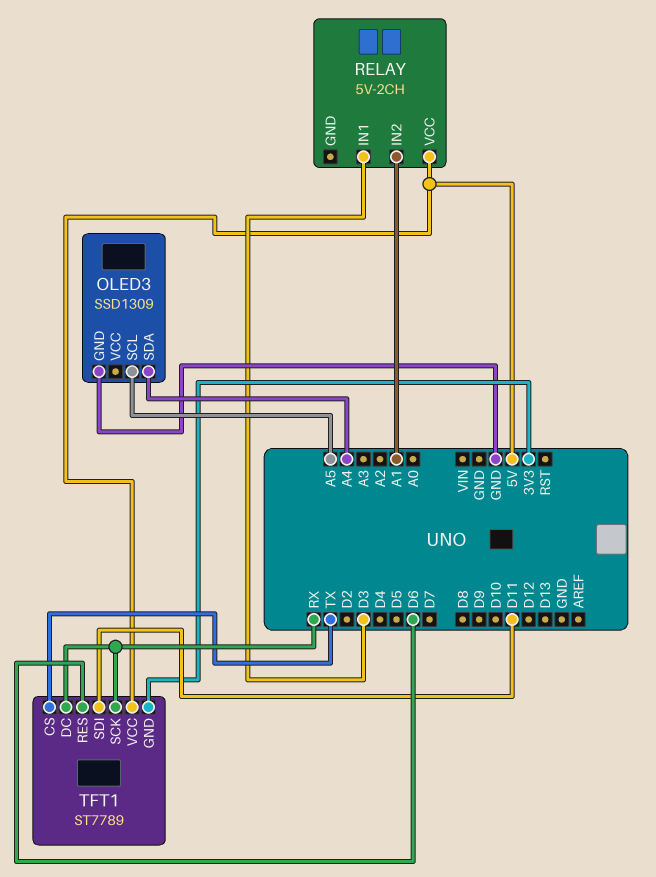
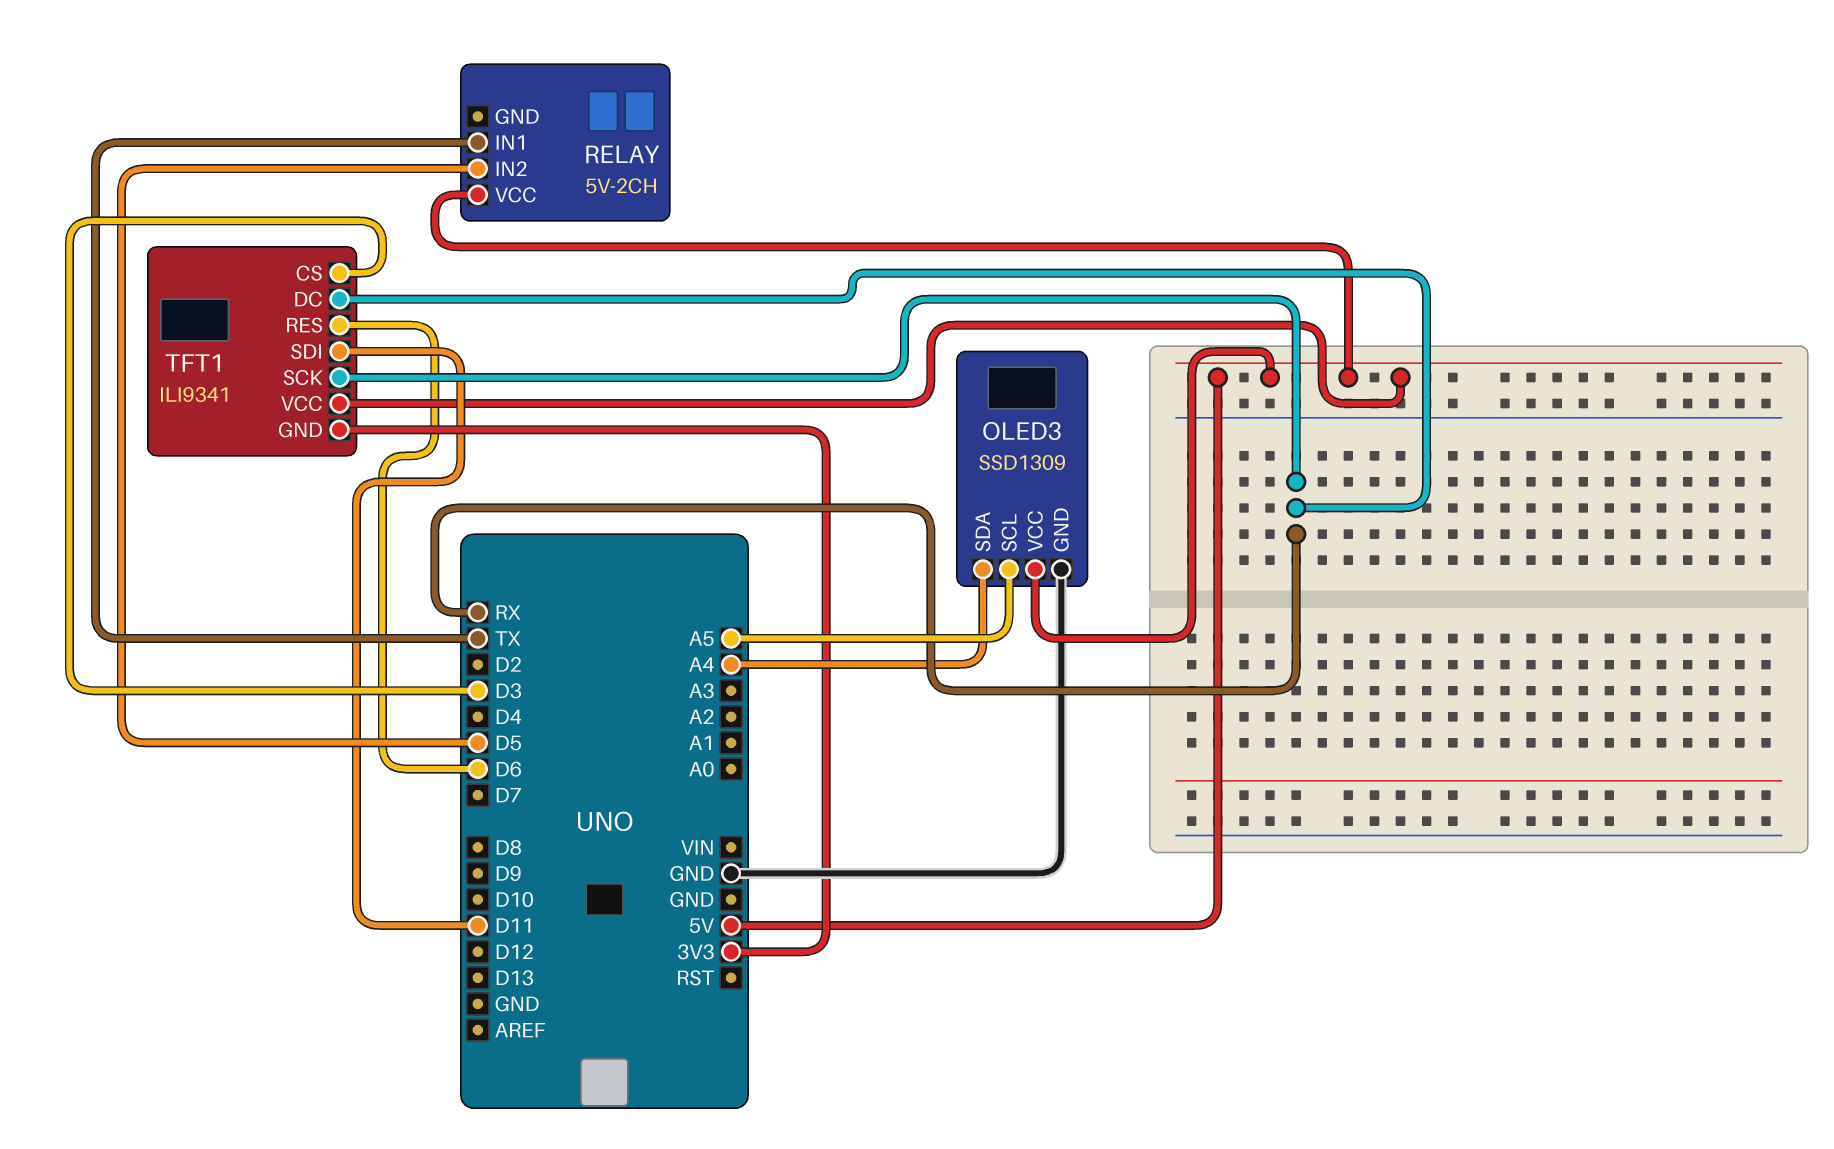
OLED3 pin VCC: none -> 5V
RELAY pin IN1: D3 -> TX
RELAY pin IN2: A1 -> D5
TFT1: ST7789 -> ILI9341
TFT1 pin CS: TX -> D3

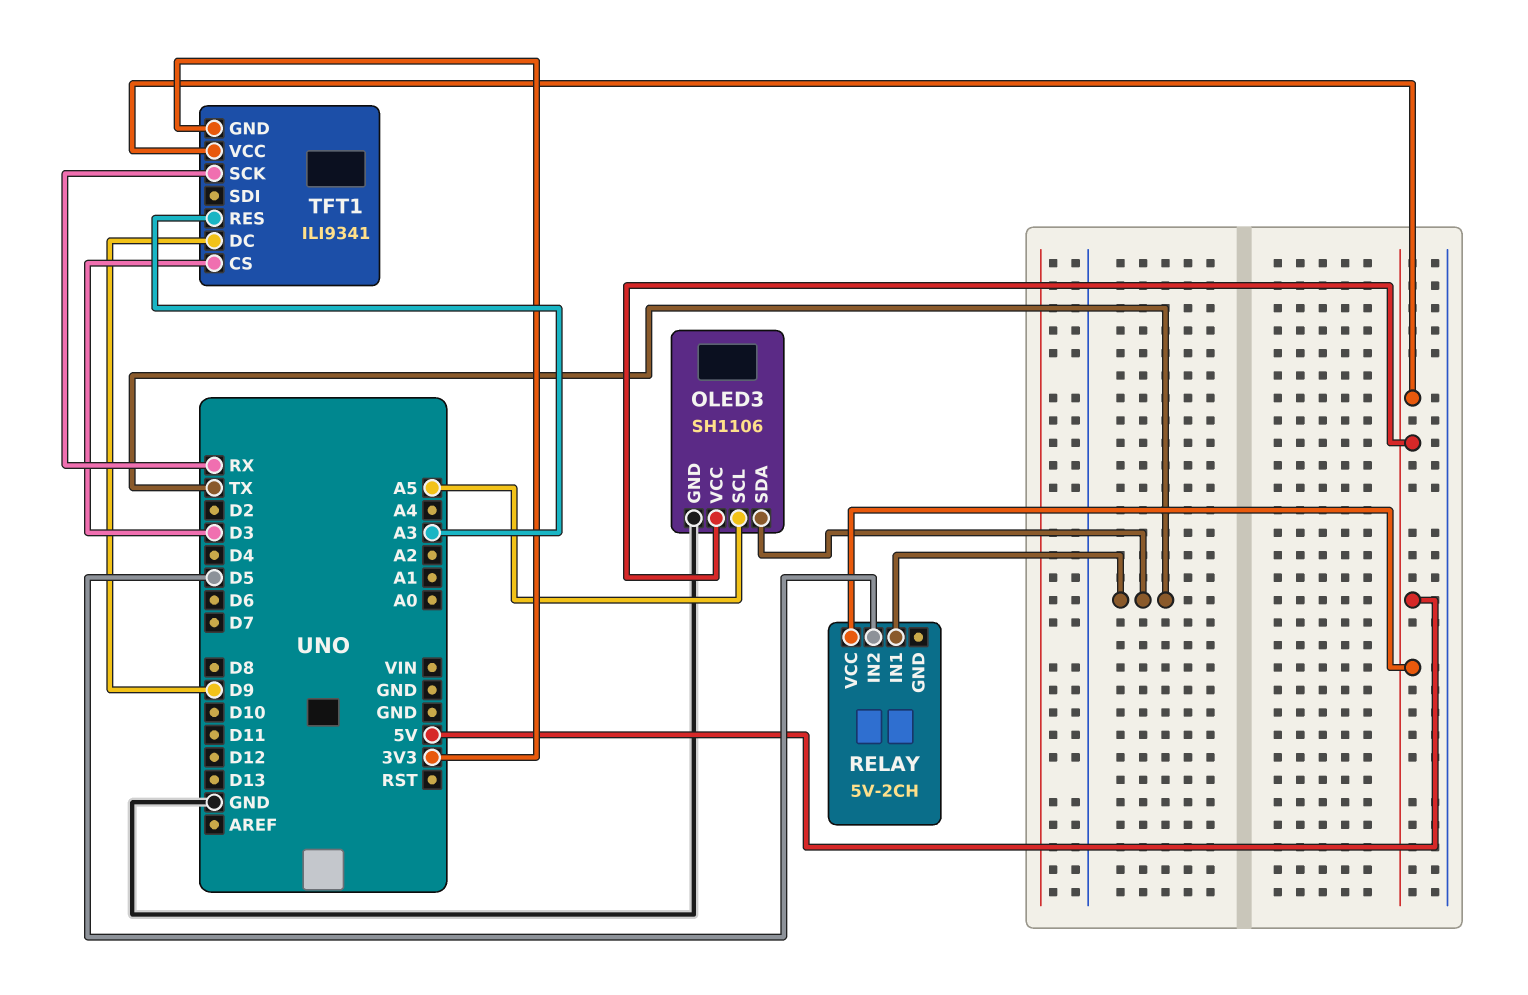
OLED3: SSD1309 -> SH1106
OLED3 pin SDA: A4 -> TX
TFT1 pin DC: RX -> D9
TFT1 pin RES: D6 -> A3
TFT1 pin SDI: D11 -> none

